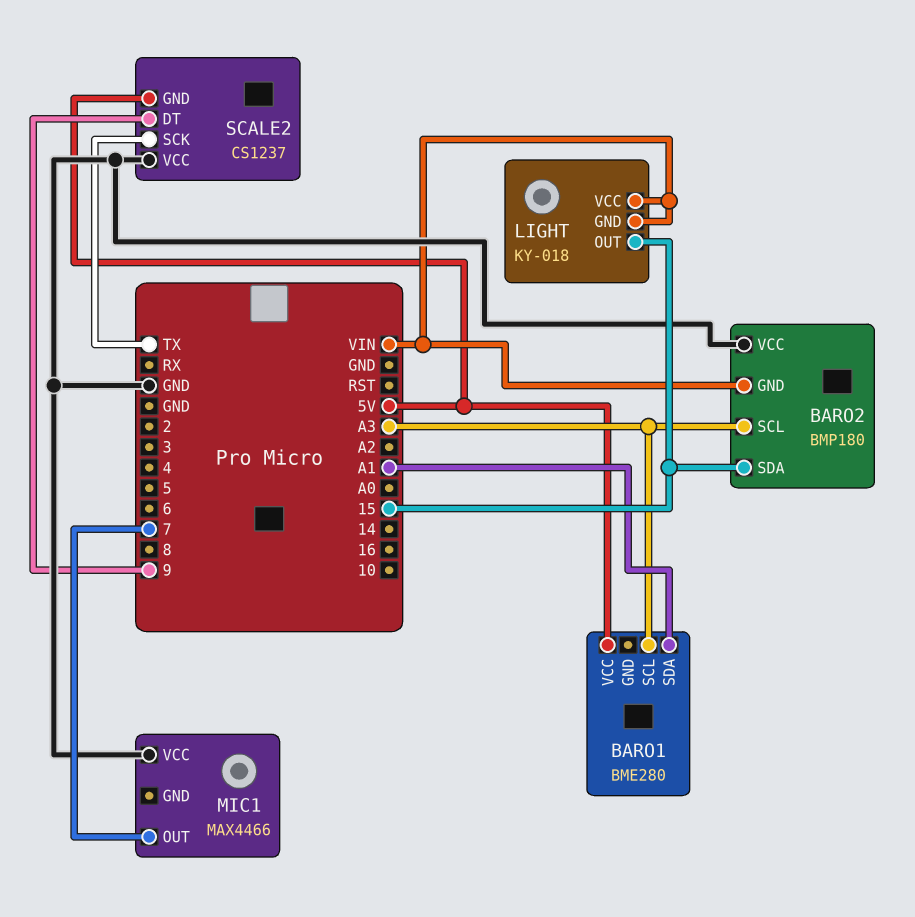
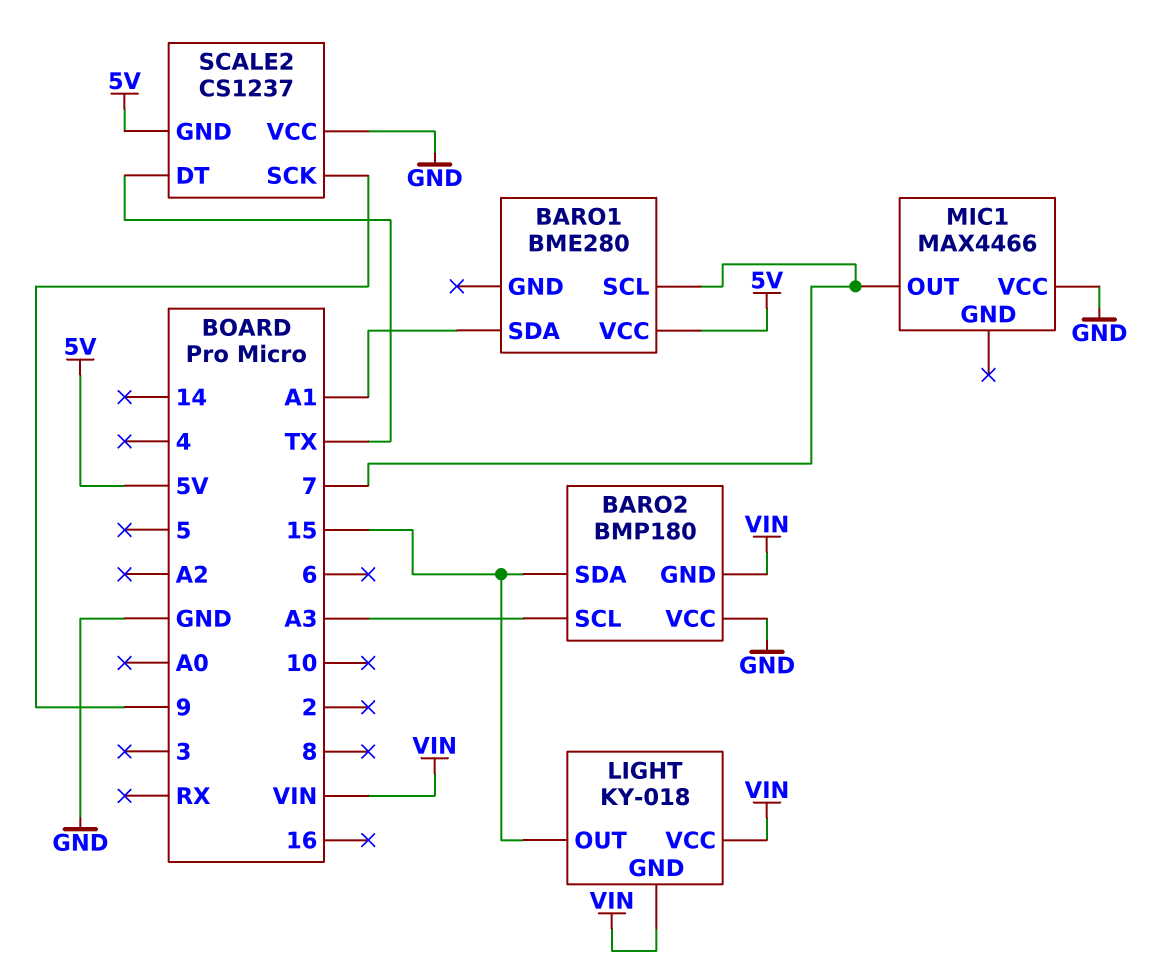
BARO1 pin SCL: A3 -> 7
SCALE2 pin DT: 9 -> TX
SCALE2 pin SCK: TX -> 9

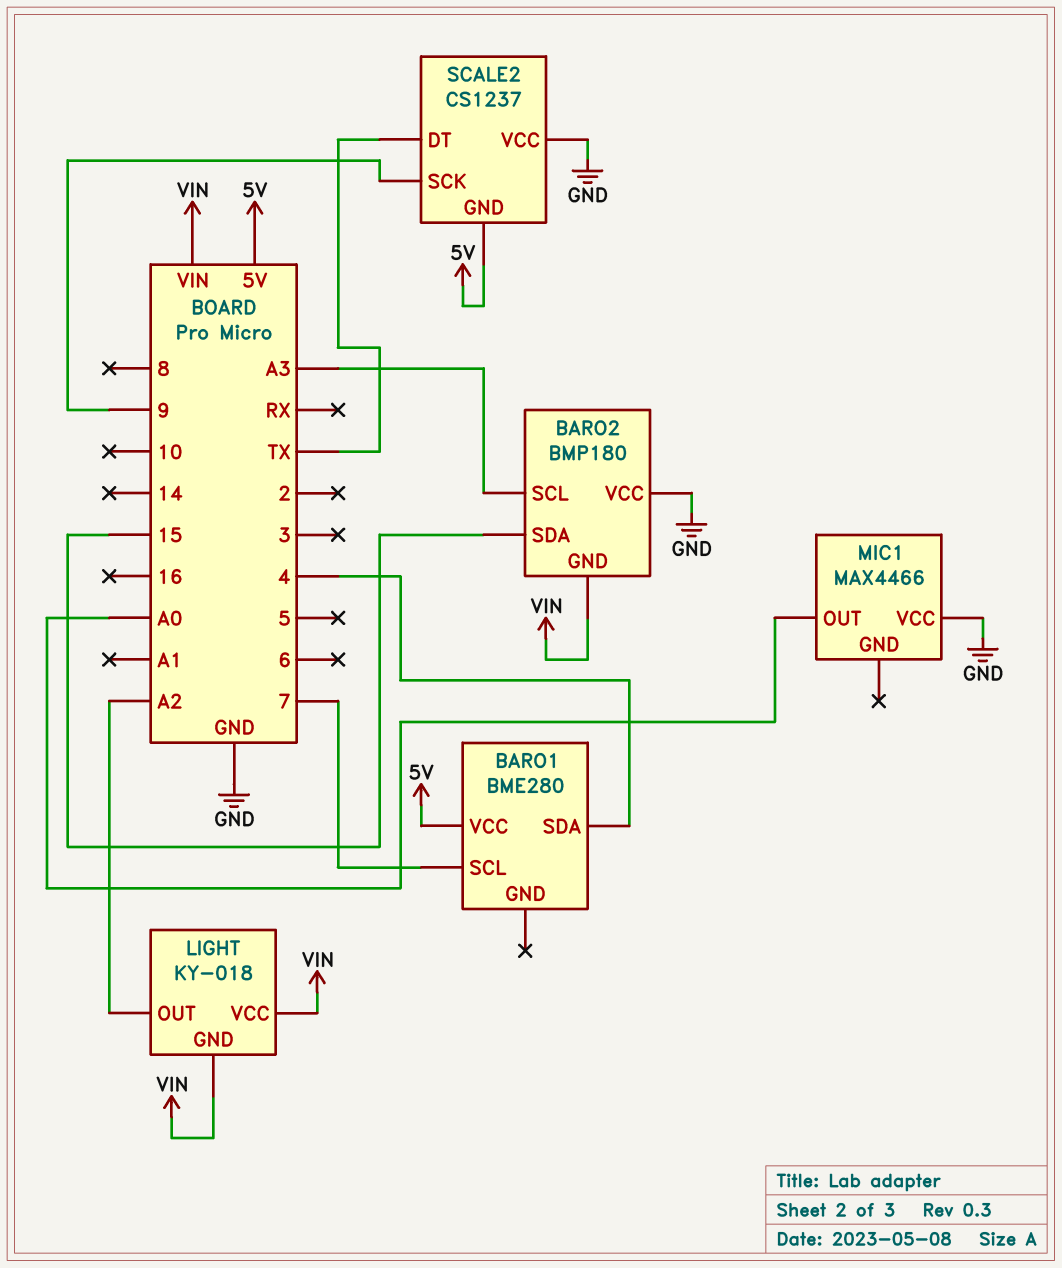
BARO1 pin SDA: A1 -> 4
LIGHT pin OUT: 15 -> A2
MIC1 pin OUT: 7 -> A0

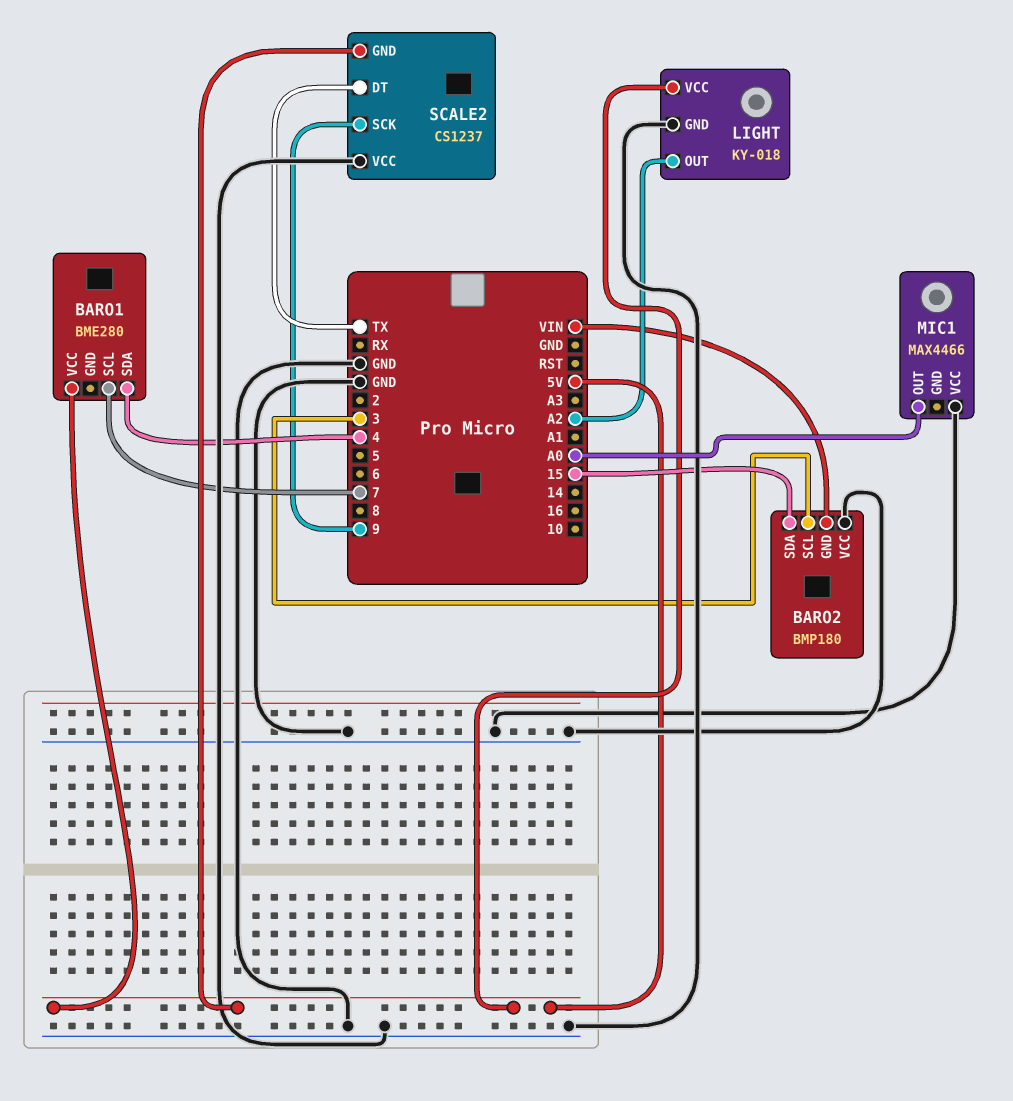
BARO2 pin SCL: A3 -> 3
LIGHT pin GND: VIN -> GND
LIGHT pin VCC: VIN -> 5V

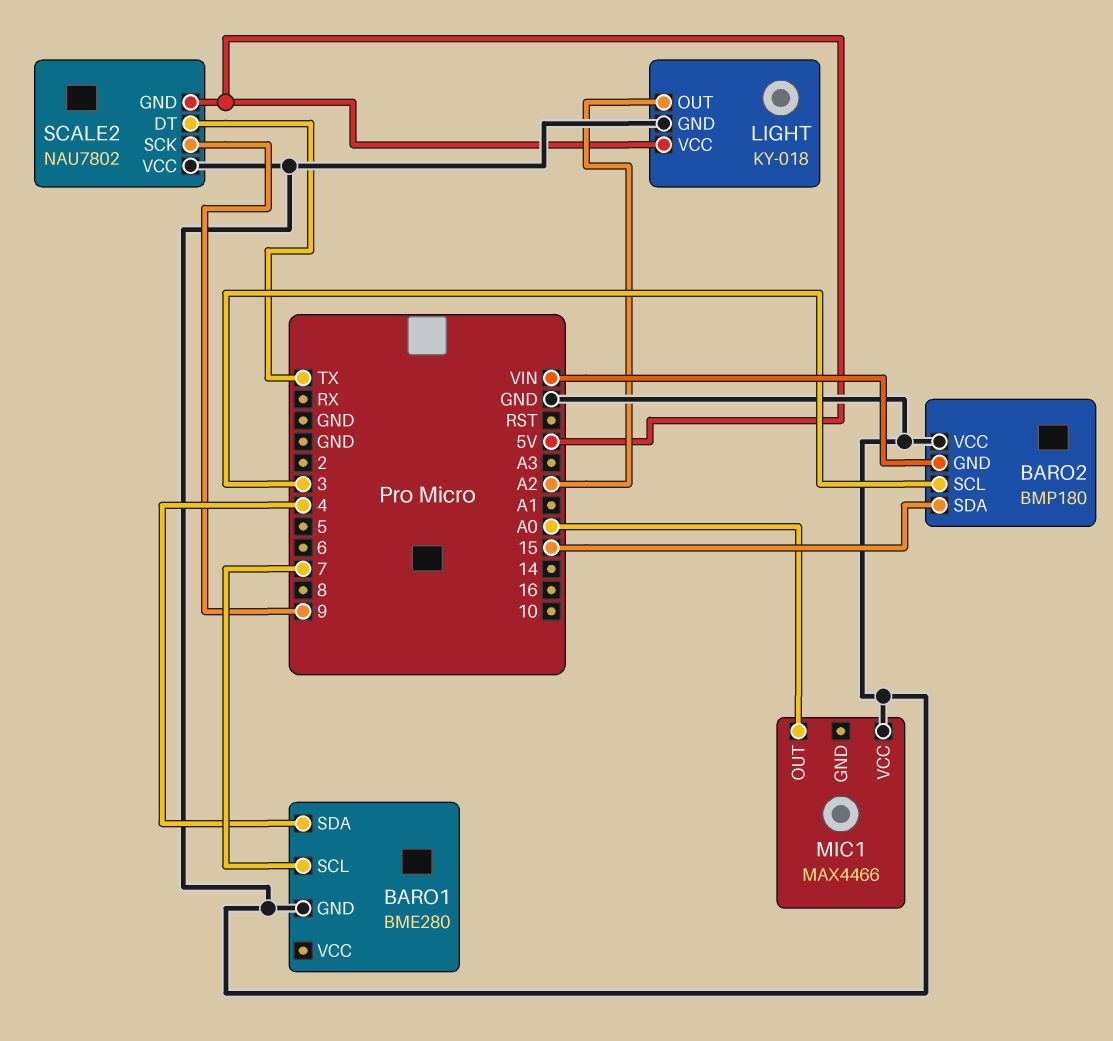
BARO1 pin GND: none -> GND
BARO1 pin VCC: 5V -> none
SCALE2: CS1237 -> NAU7802

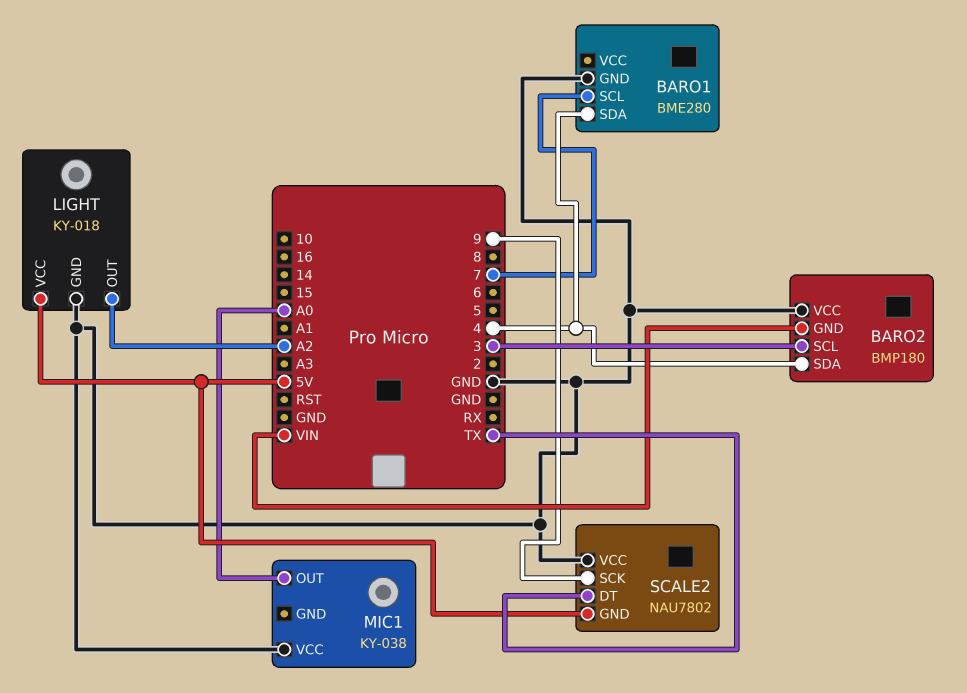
BARO2 pin SDA: 15 -> 4
MIC1: MAX4466 -> KY-038

